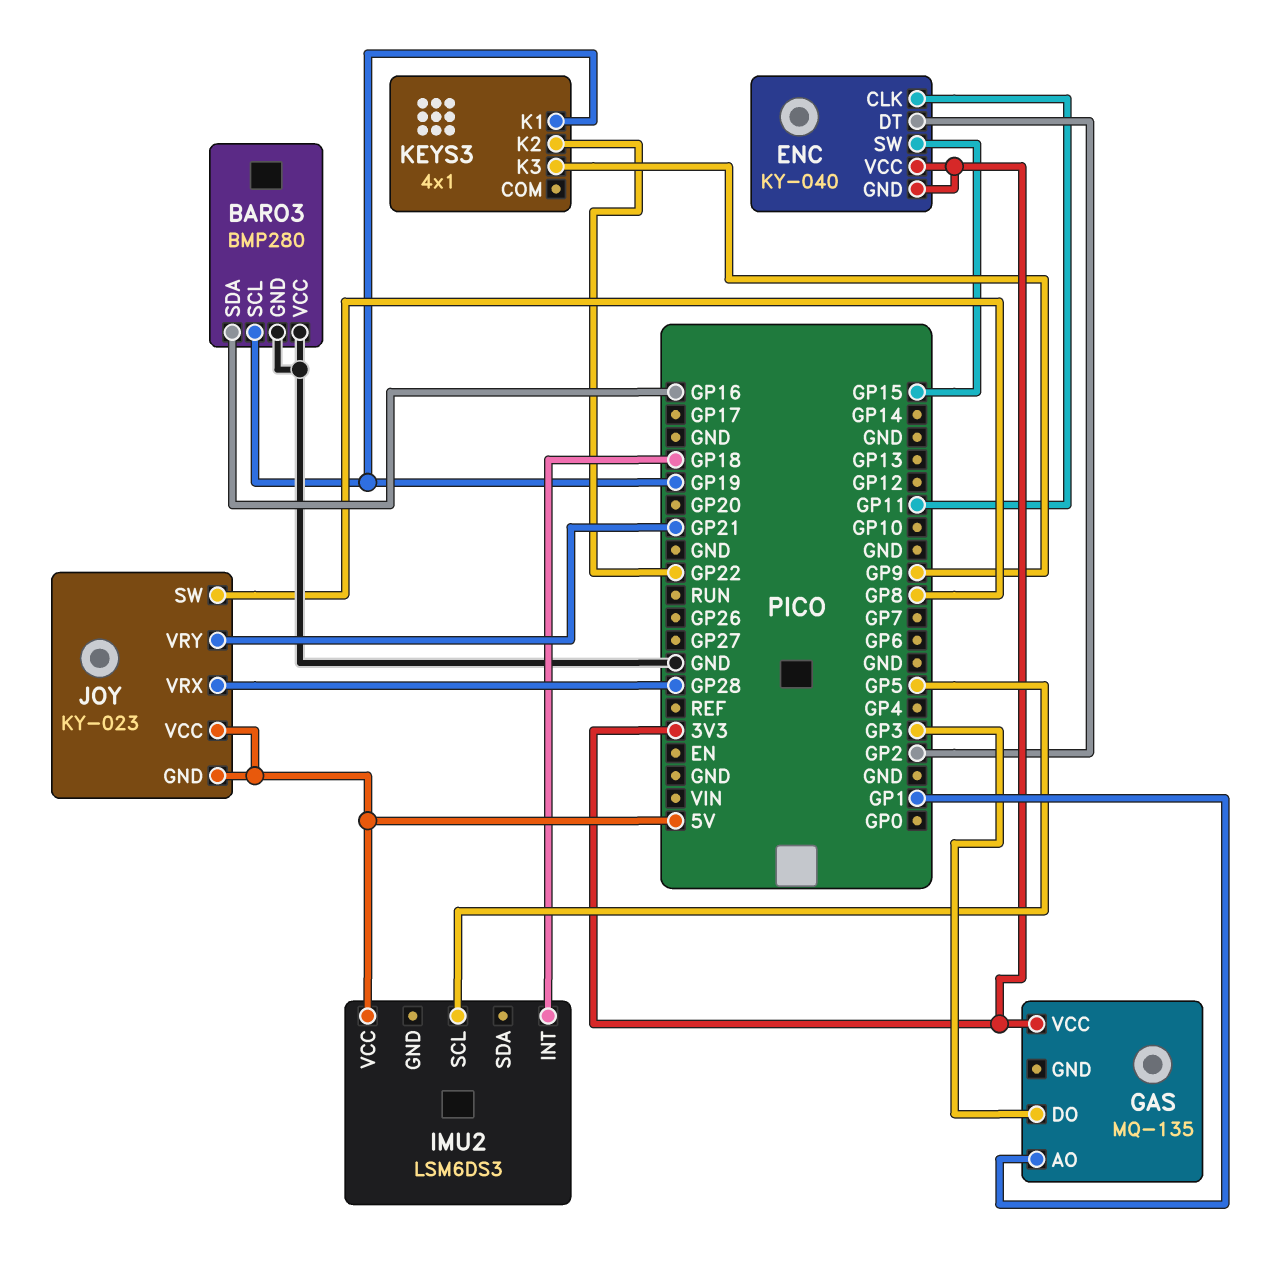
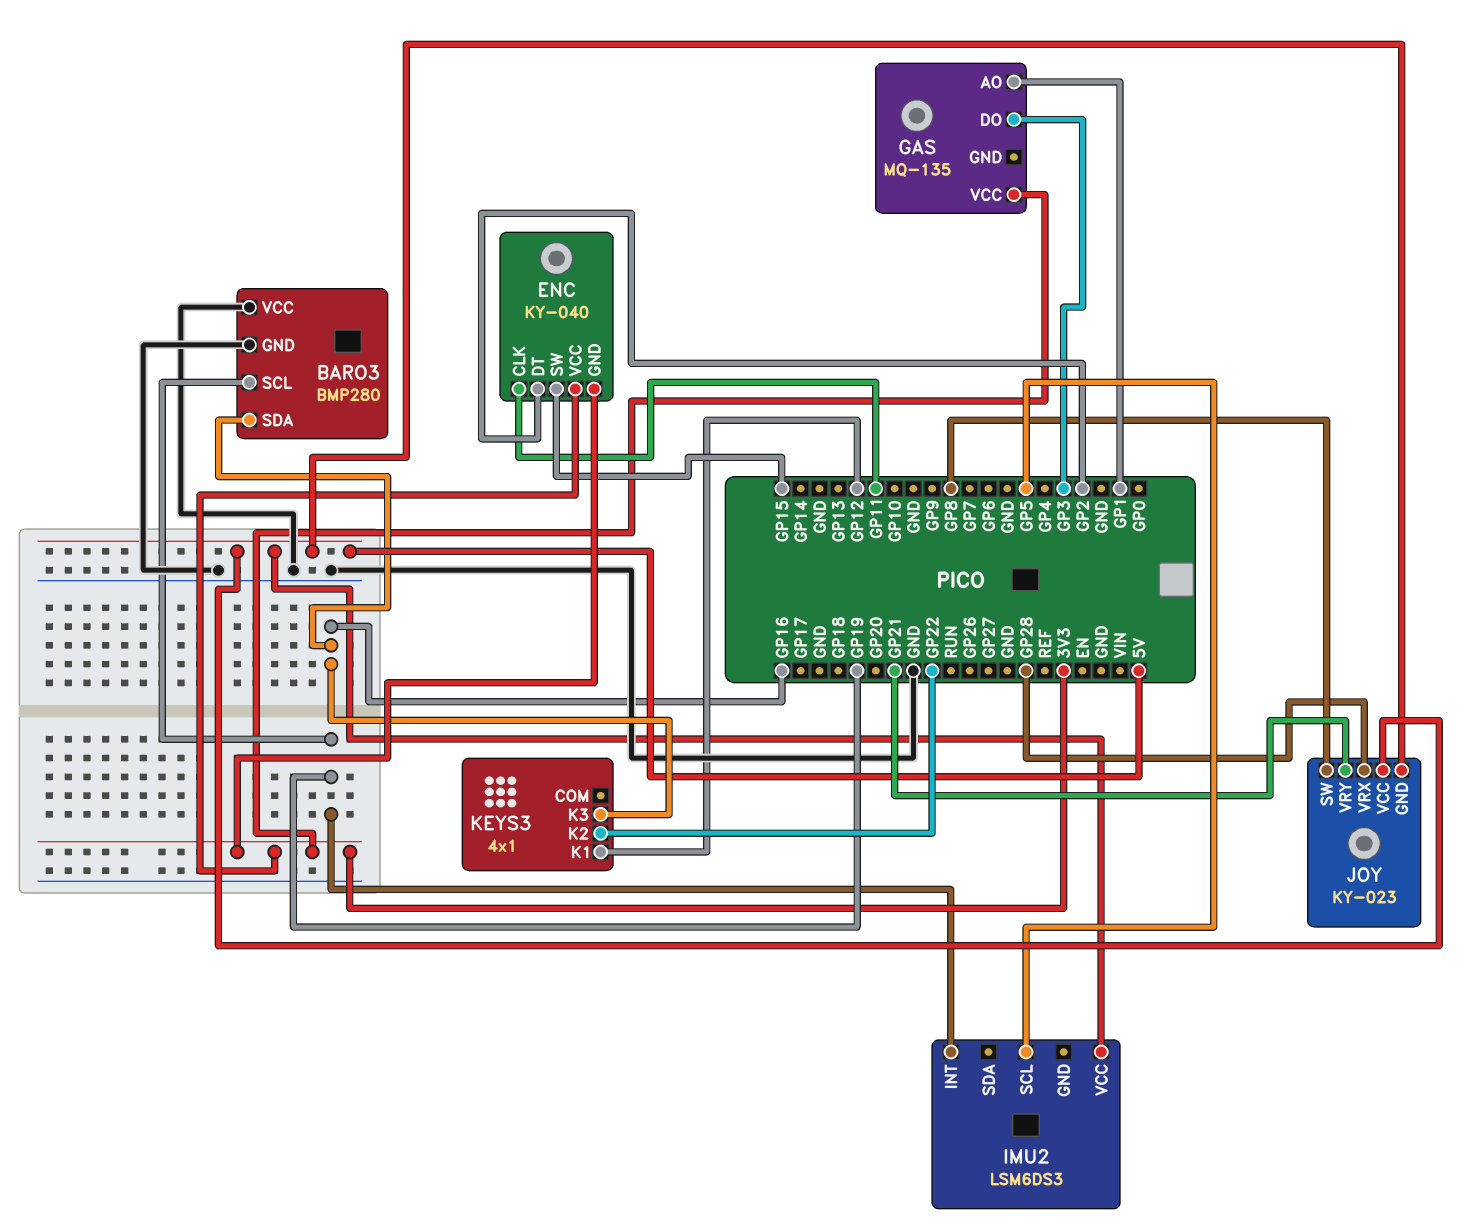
IMU2 pin INT: GP18 -> GP19
KEYS3 pin K1: GP19 -> GP12
KEYS3 pin K3: GP9 -> GP16

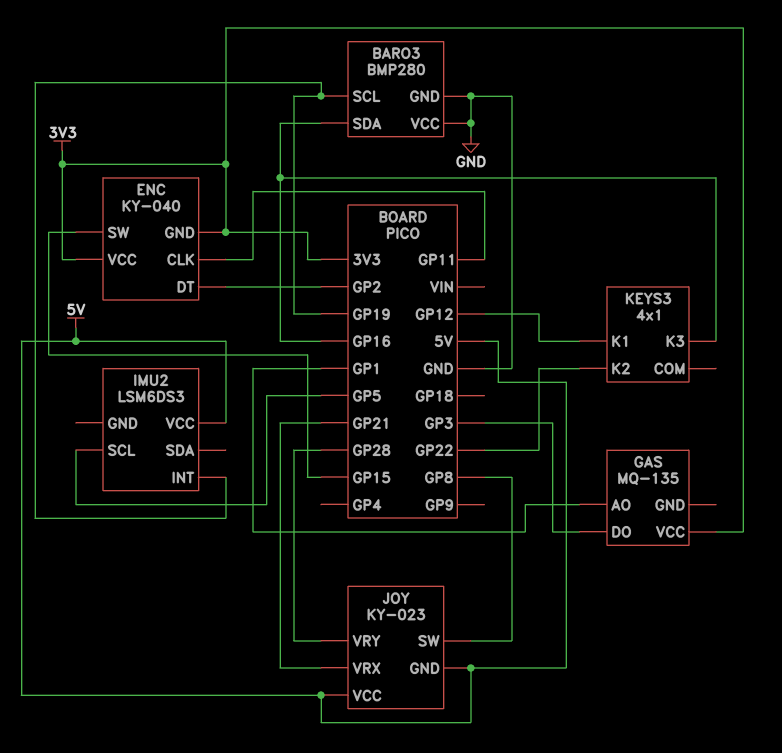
JOY pin VRX: GP28 -> GP21
JOY pin VRY: GP21 -> GP28

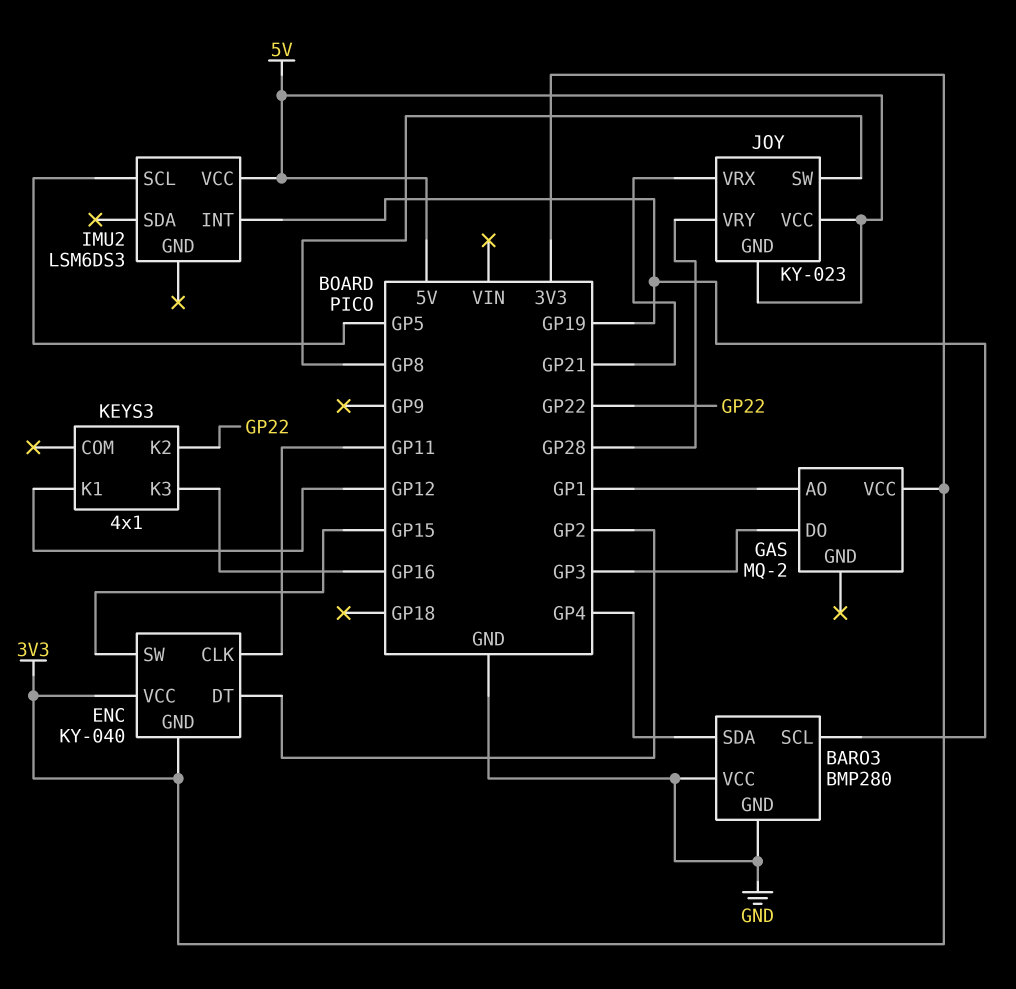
BARO3 pin SDA: GP16 -> GP4
GAS: MQ-135 -> MQ-2

